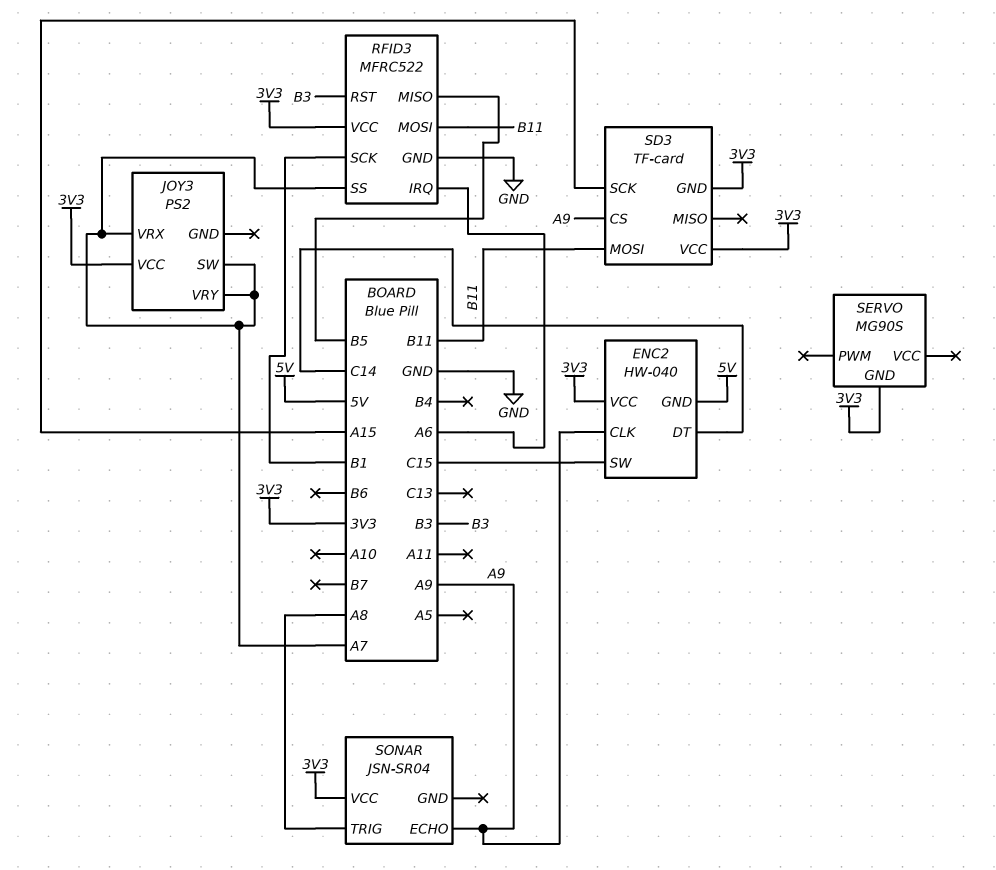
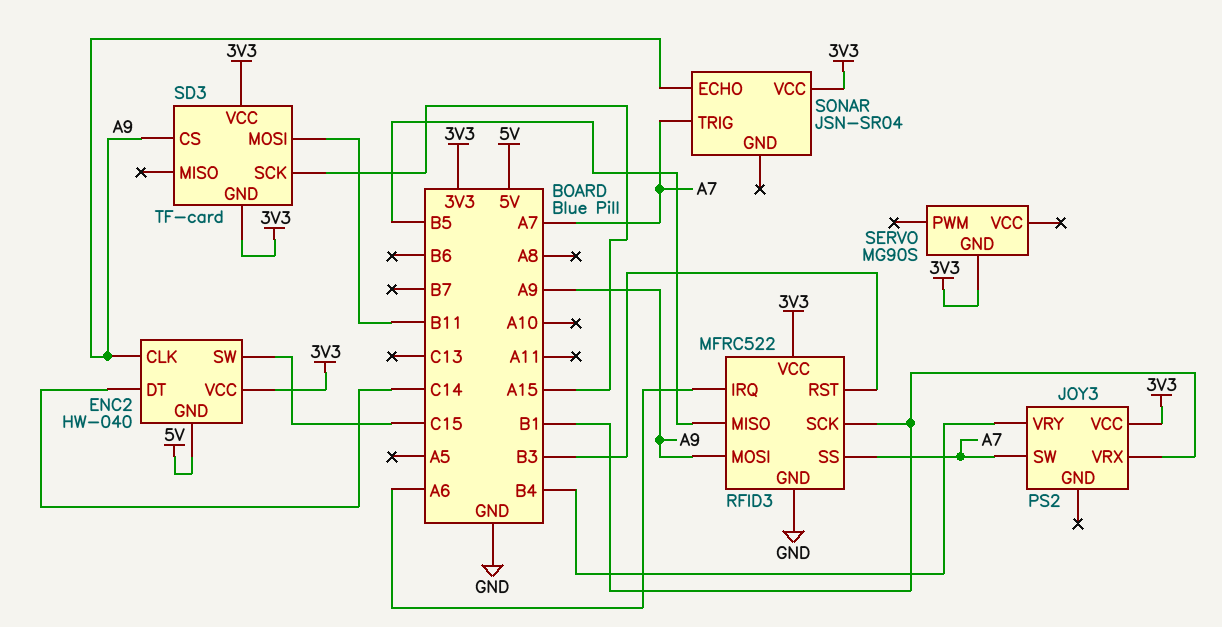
JOY3 pin VRX: A7 -> B1
JOY3 pin VRY: A7 -> B4
RFID3 pin MOSI: B11 -> A9
SONAR pin TRIG: A8 -> A7

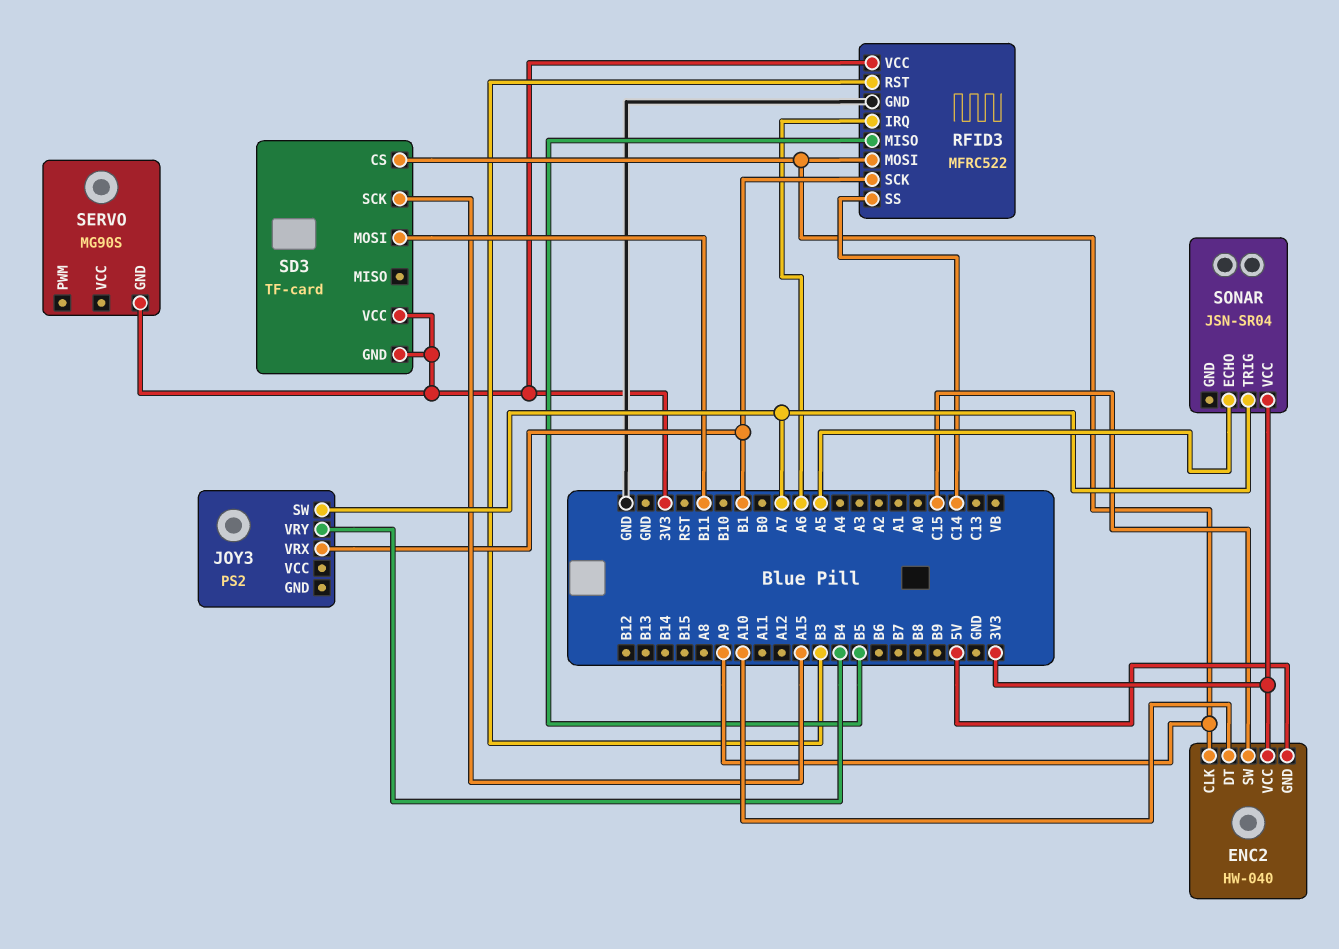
ENC2 pin DT: C14 -> A10
JOY3 pin VCC: 3V3 -> none
RFID3 pin SS: A7 -> C14
SONAR pin ECHO: A9 -> A5

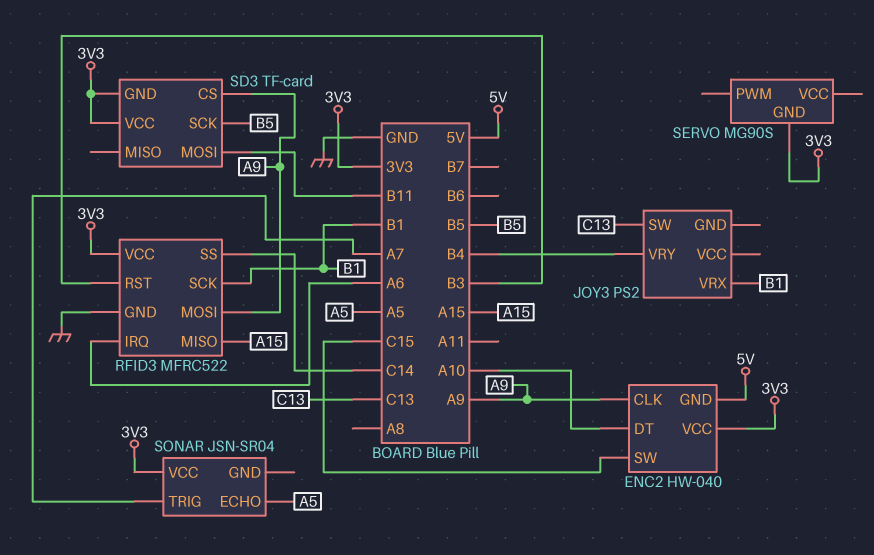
JOY3 pin SW: A7 -> C13
RFID3 pin MISO: B5 -> A15
SD3 pin SCK: A15 -> B5

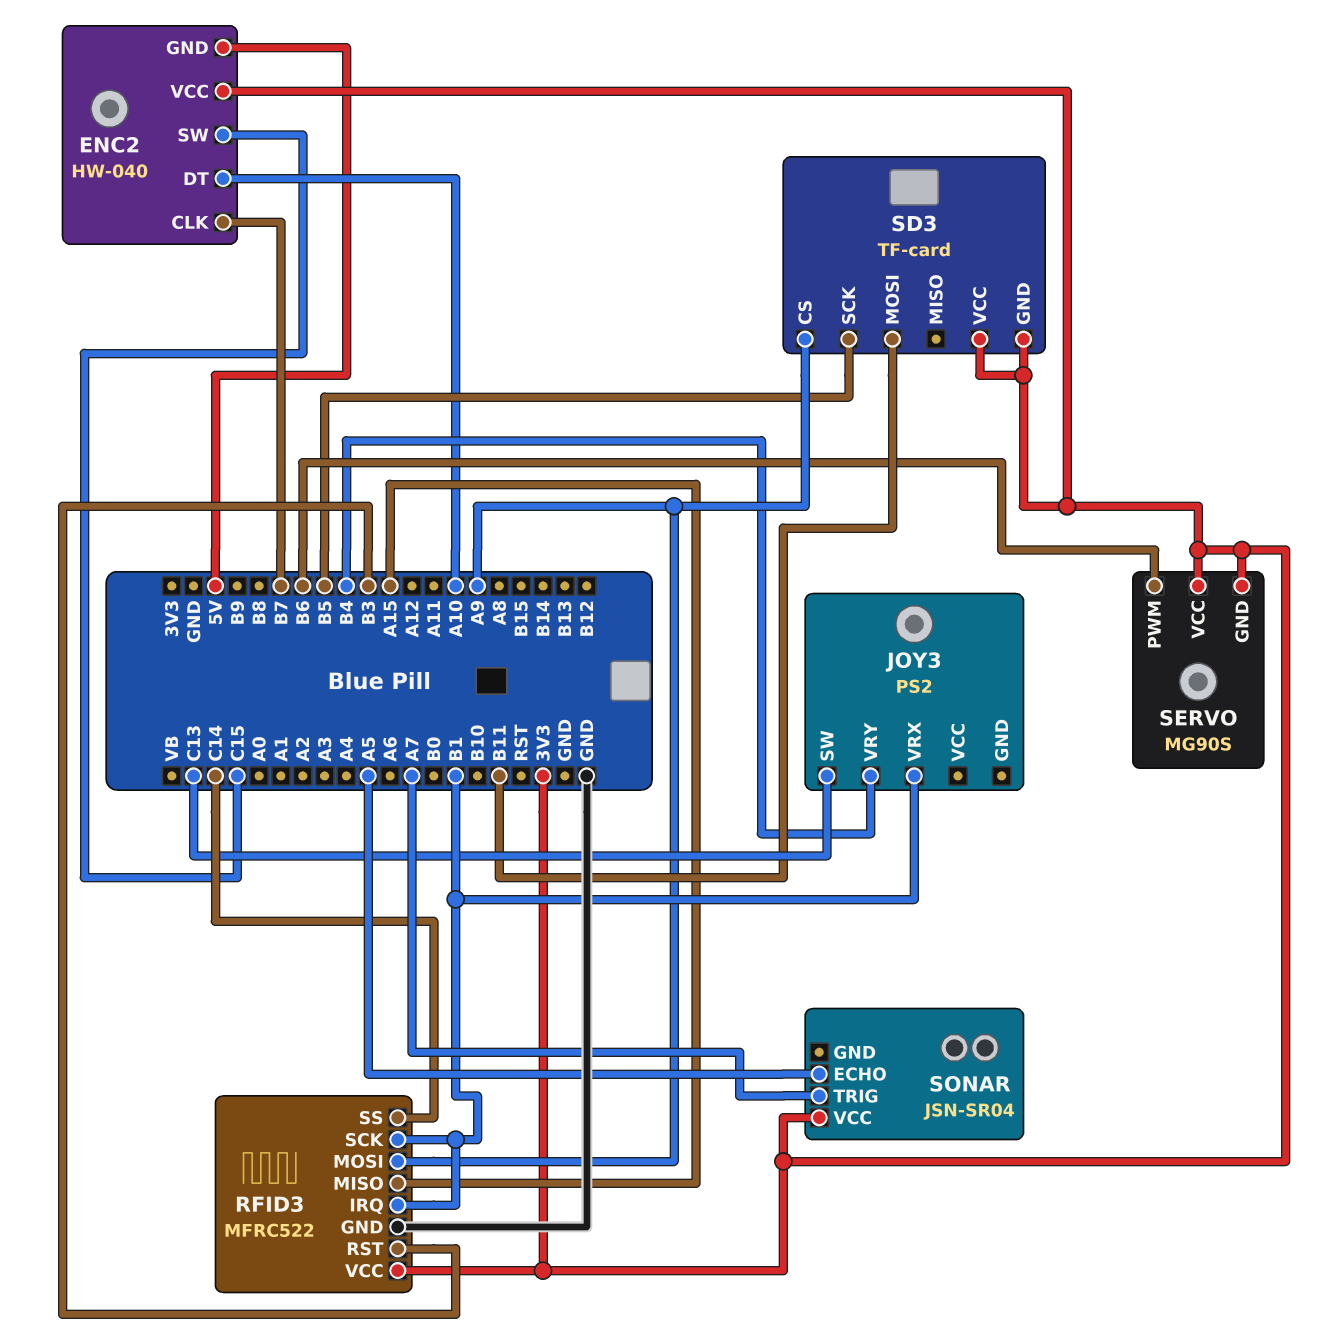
ENC2 pin CLK: A9 -> B7
RFID3 pin IRQ: A6 -> B1
SERVO pin PWM: none -> B6
SERVO pin VCC: none -> 3V3

